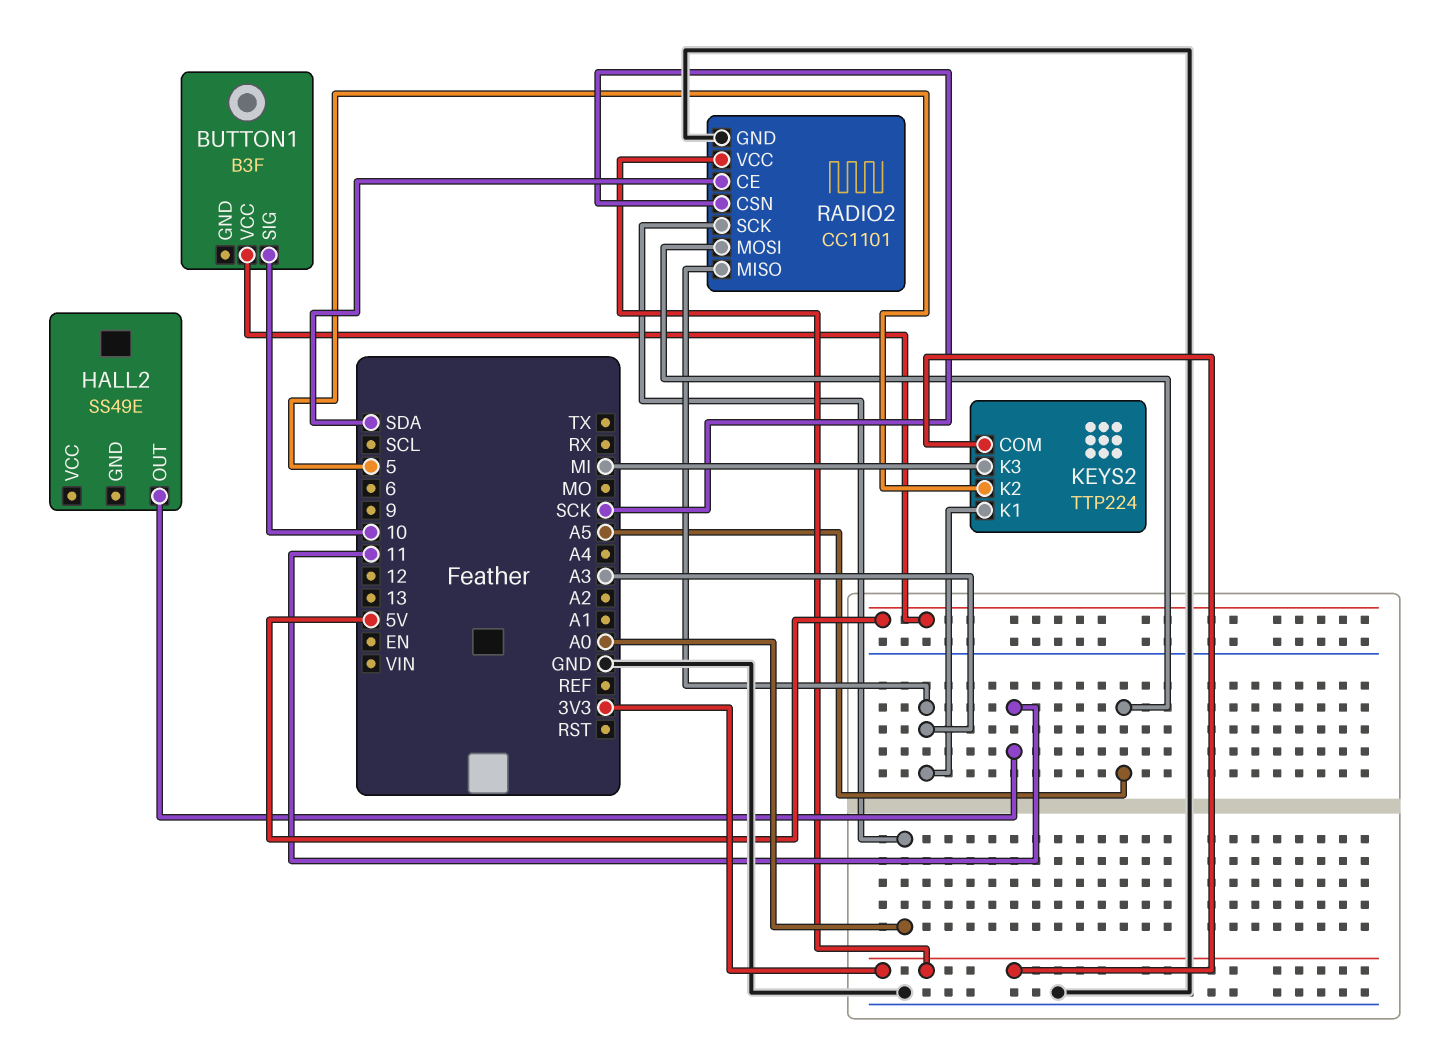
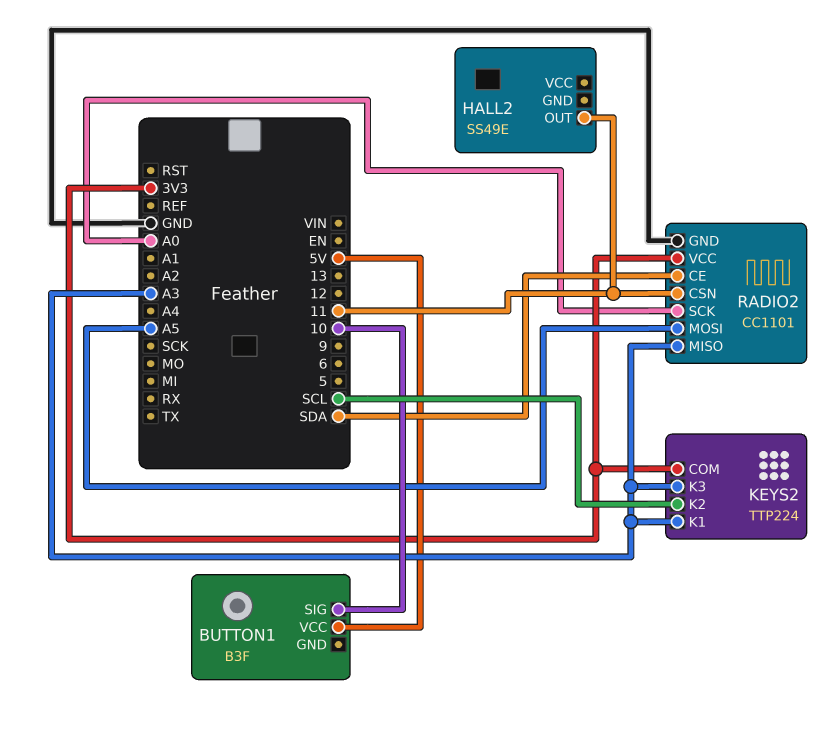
KEYS2 pin K2: 5 -> SCL
KEYS2 pin K3: MI -> A3
RADIO2 pin CSN: SCK -> 11

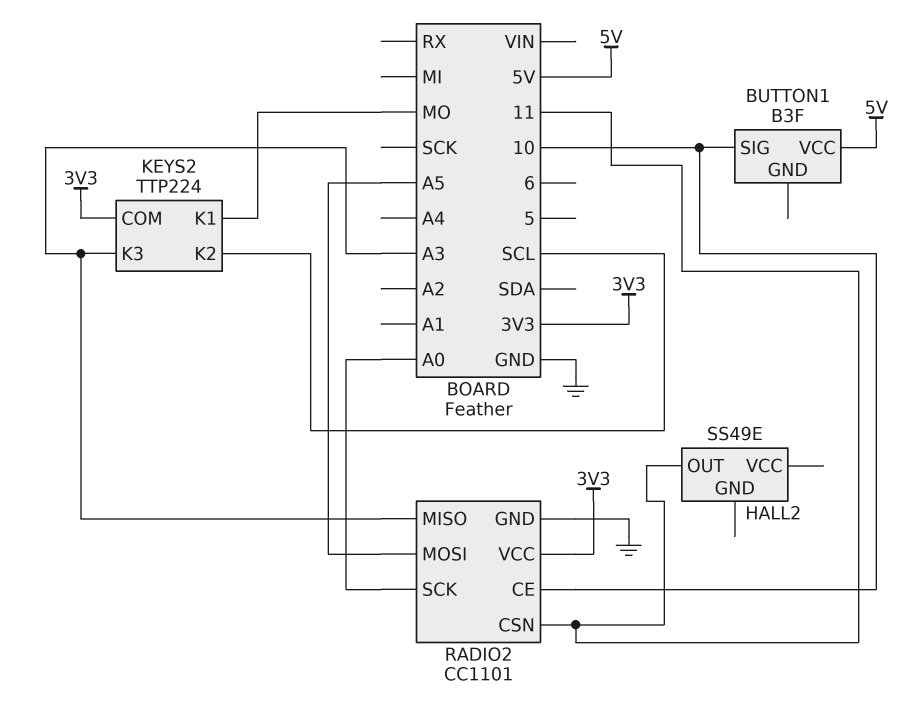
KEYS2 pin K1: A3 -> MO
RADIO2 pin CE: SDA -> 10

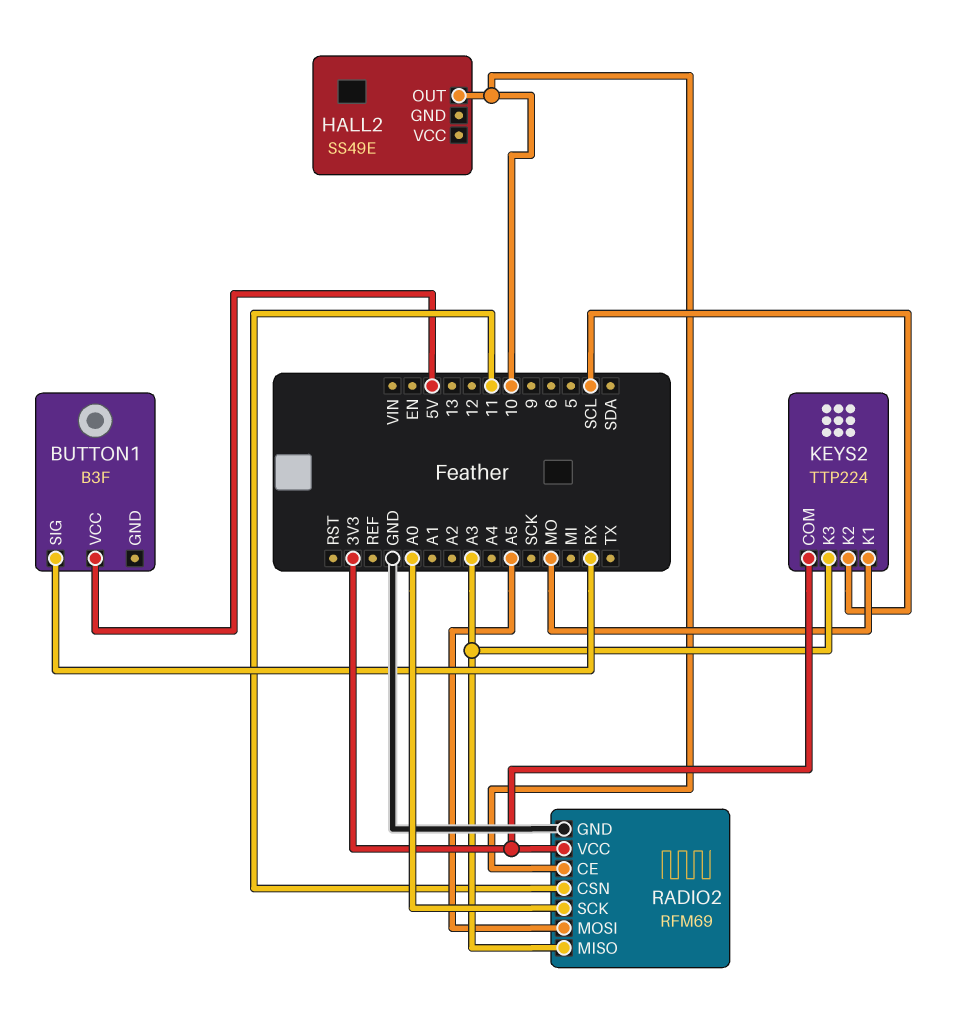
BUTTON1 pin SIG: 10 -> RX
HALL2 pin OUT: 11 -> 10
RADIO2: CC1101 -> RFM69

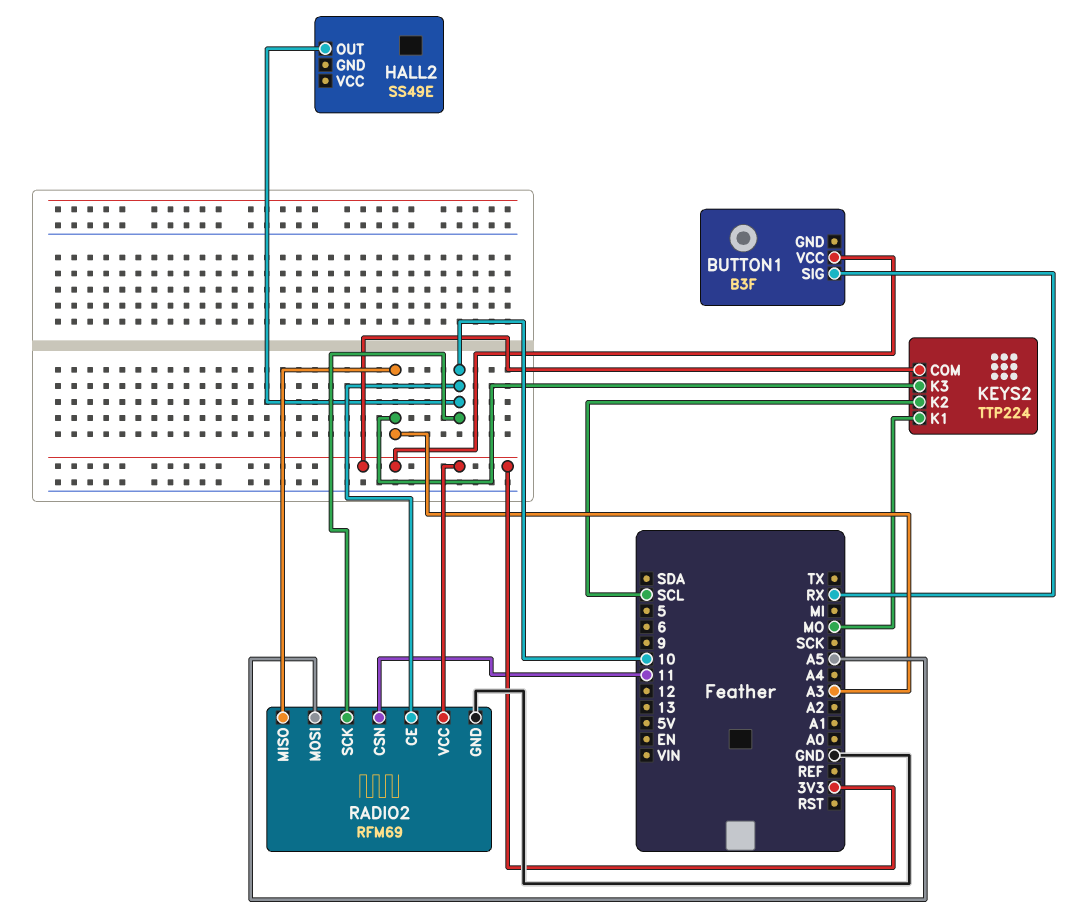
BUTTON1 pin VCC: 5V -> 3V3
RADIO2 pin SCK: A0 -> 10

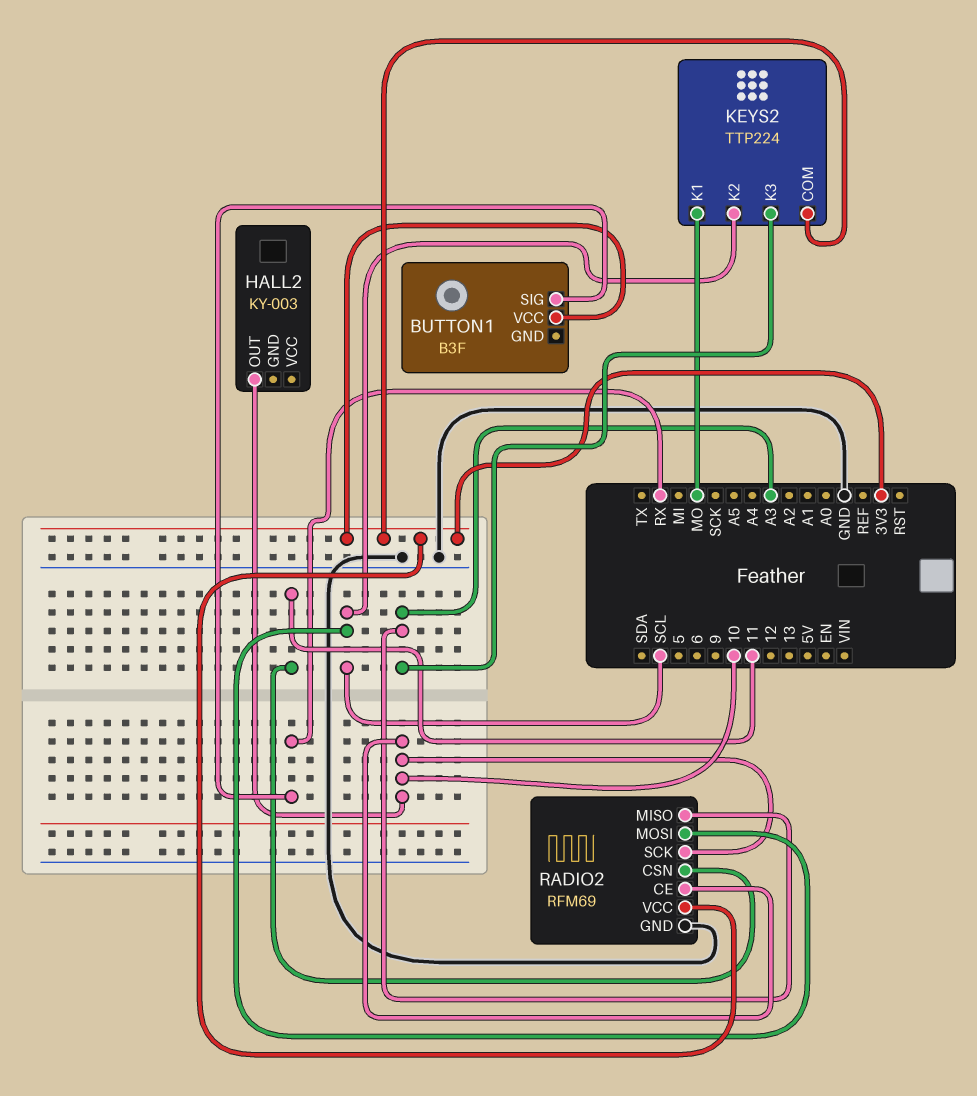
HALL2: SS49E -> KY-003
RADIO2 pin MOSI: A5 -> SCL

